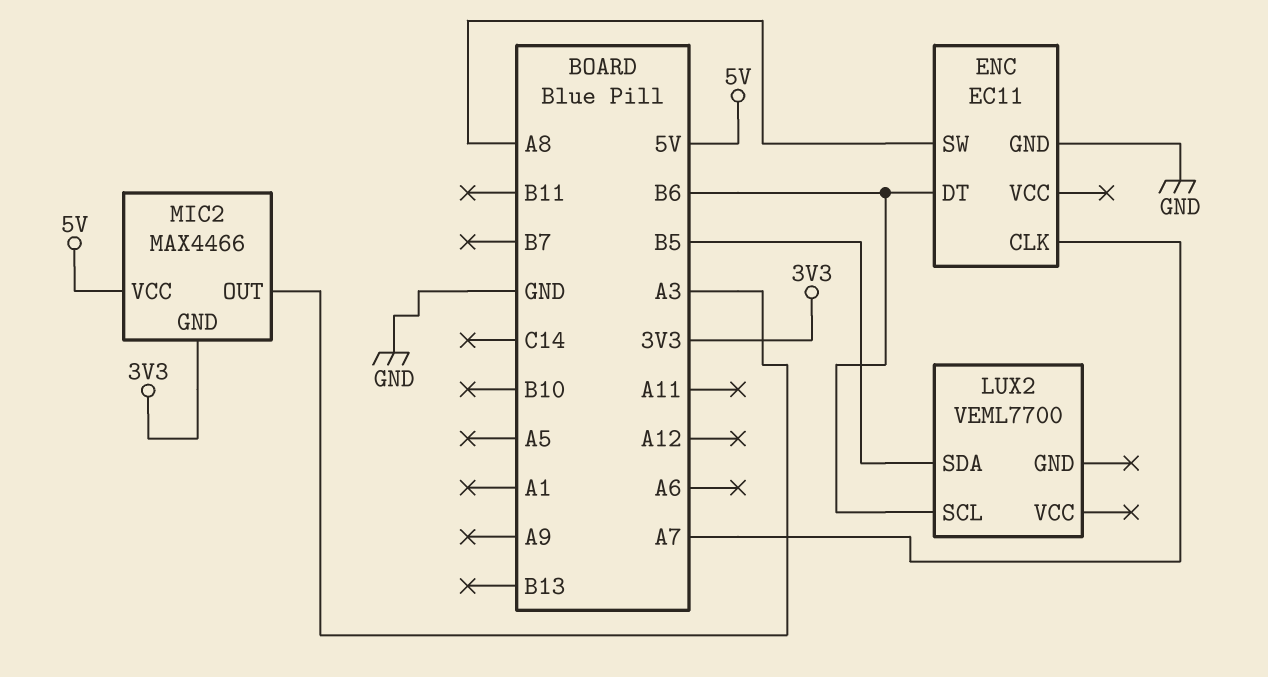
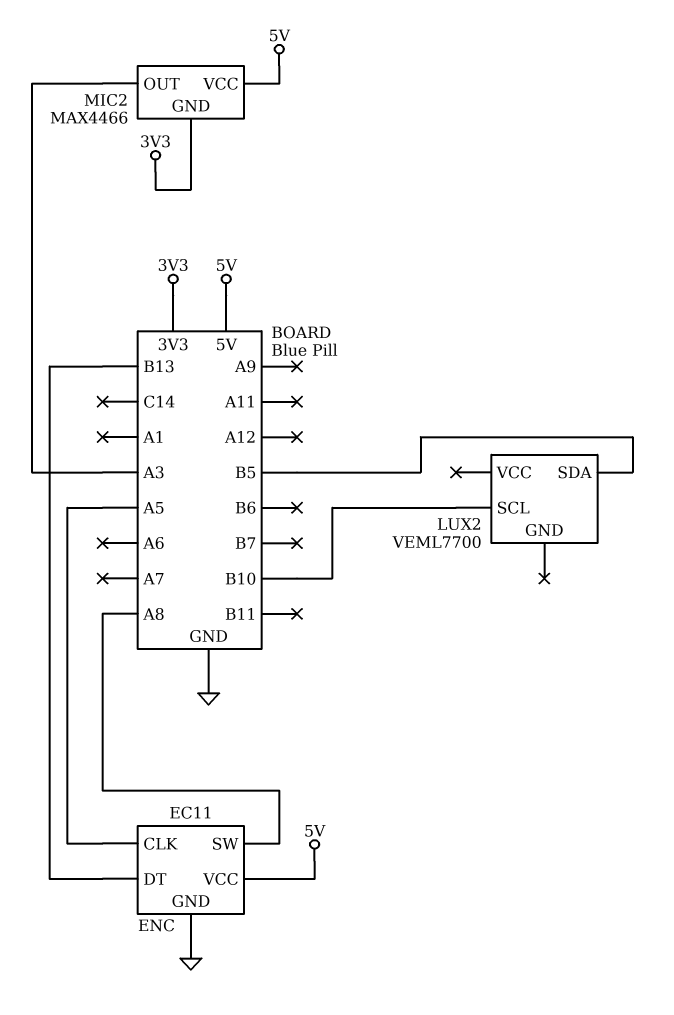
ENC pin CLK: A7 -> A5
ENC pin DT: B6 -> B13
ENC pin VCC: none -> 5V
LUX2 pin SCL: B6 -> B10

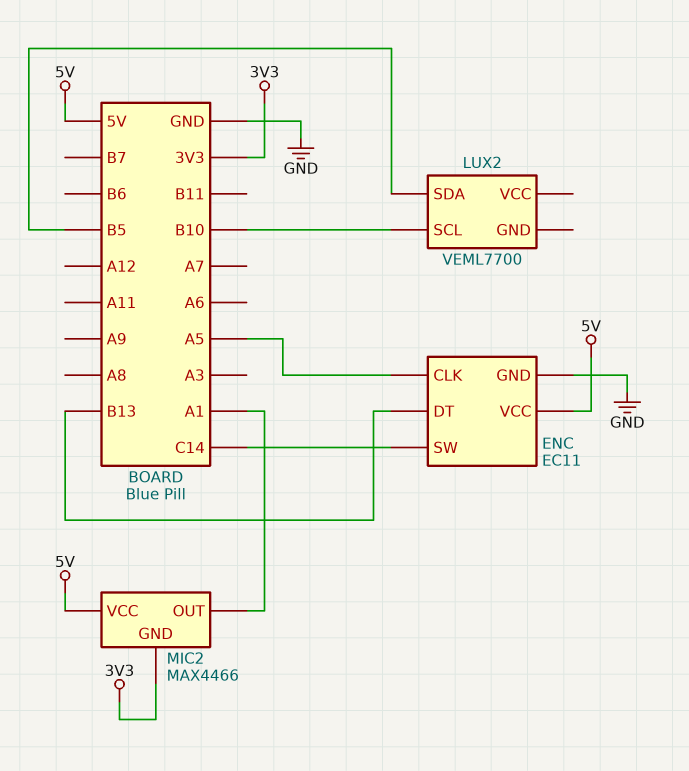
ENC pin SW: A8 -> C14
MIC2 pin OUT: A3 -> A1

